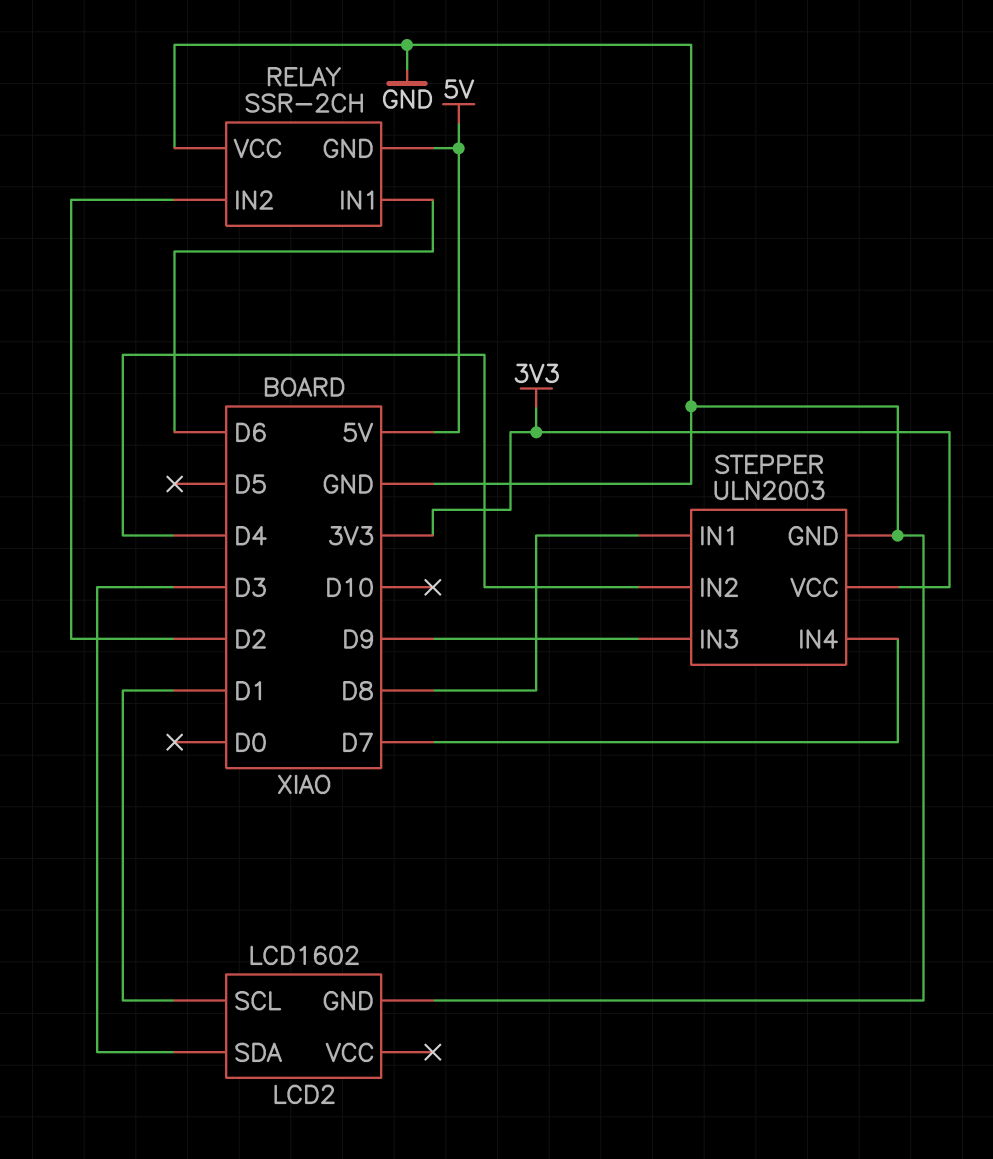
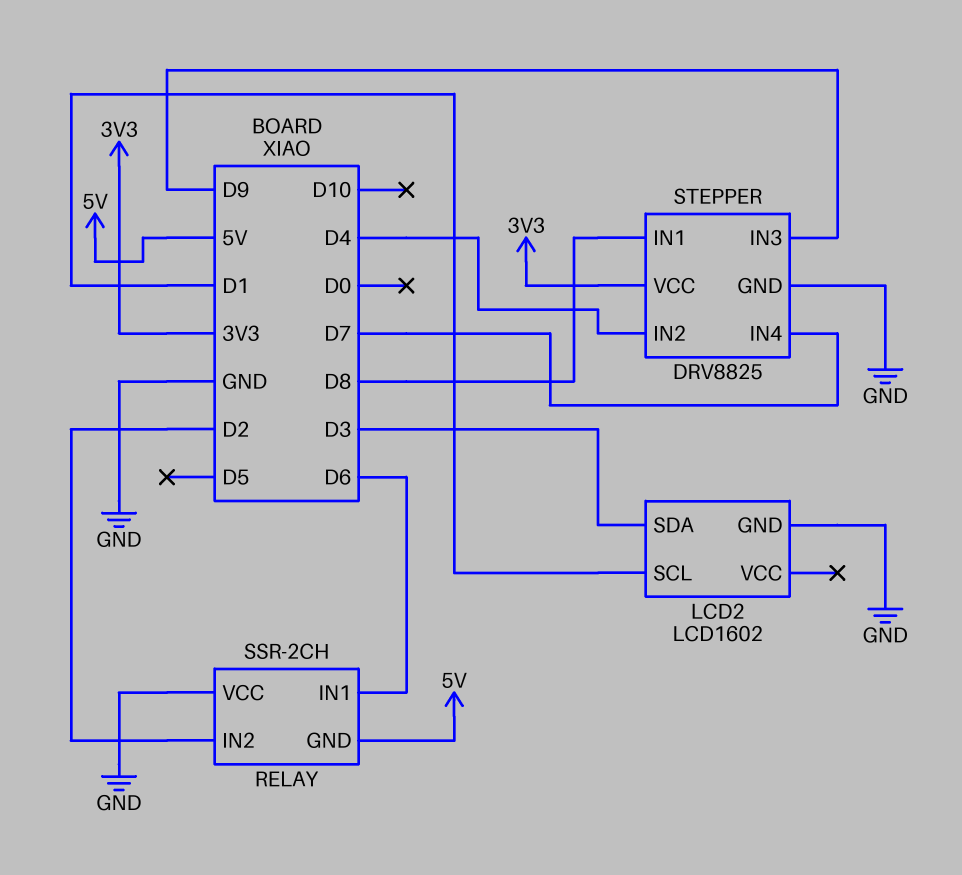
STEPPER: ULN2003 -> DRV8825

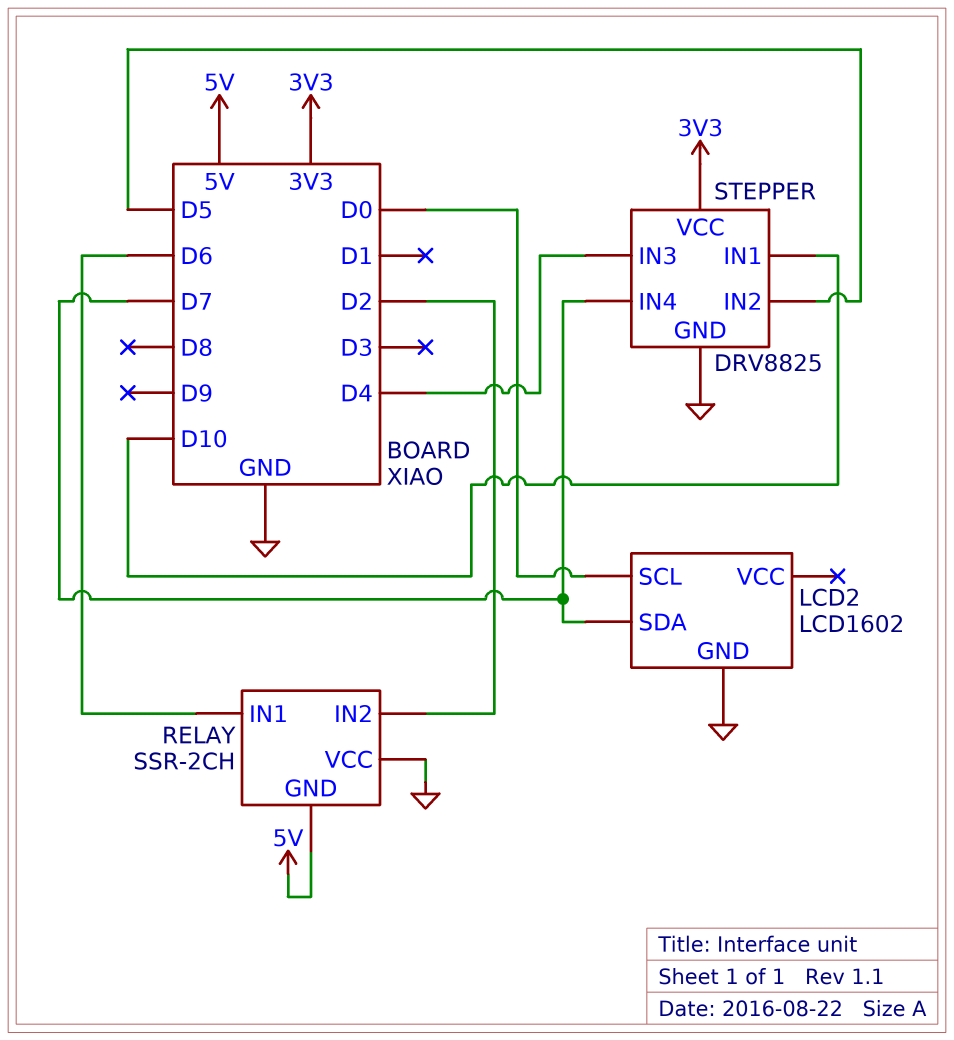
LCD2 pin SCL: D1 -> D0
LCD2 pin SDA: D3 -> D7
STEPPER pin IN1: D8 -> D10
STEPPER pin IN2: D4 -> D5
STEPPER pin IN3: D9 -> D4

